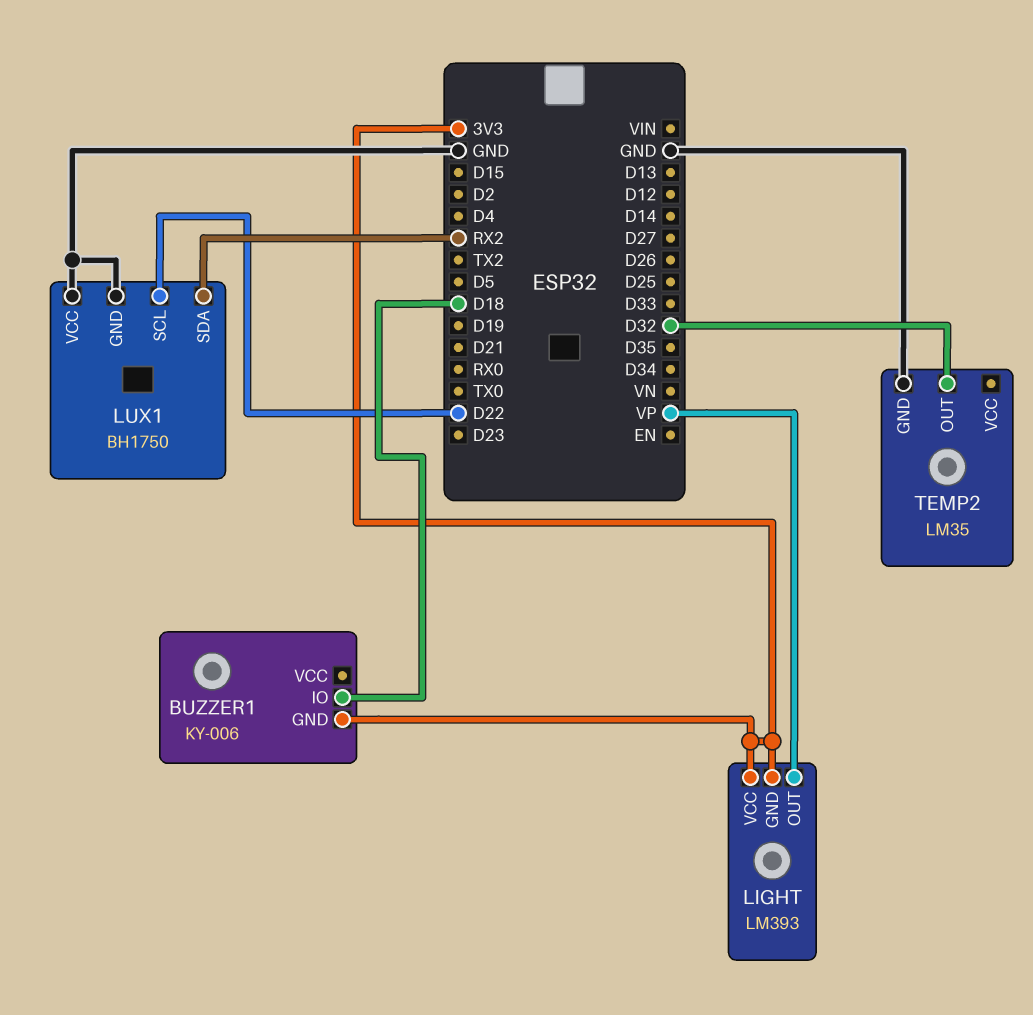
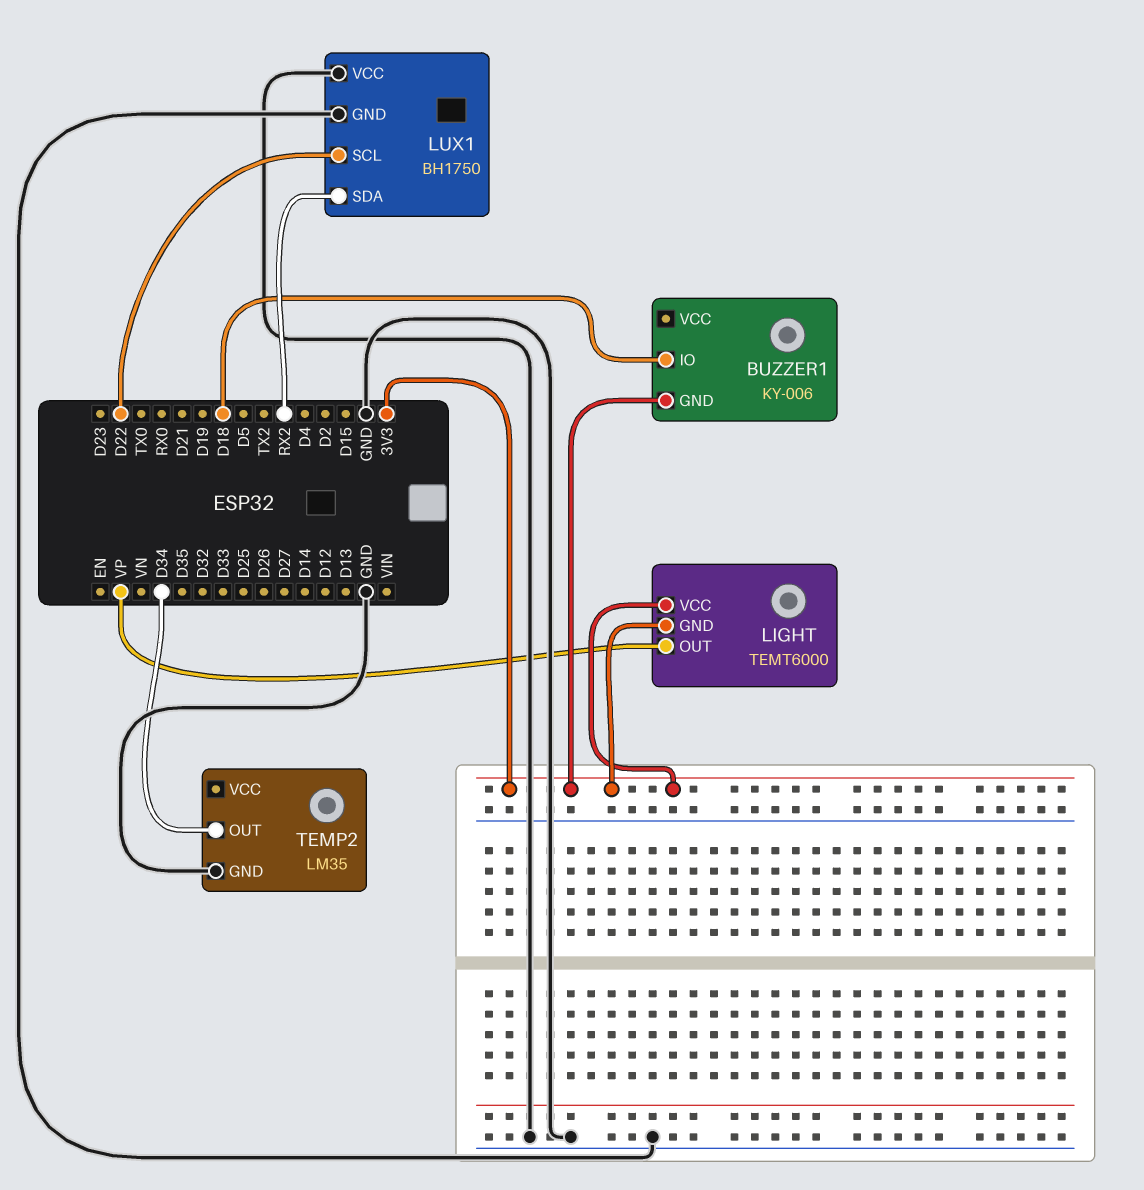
LIGHT: LM393 -> TEMT6000
TEMP2 pin OUT: D32 -> D34

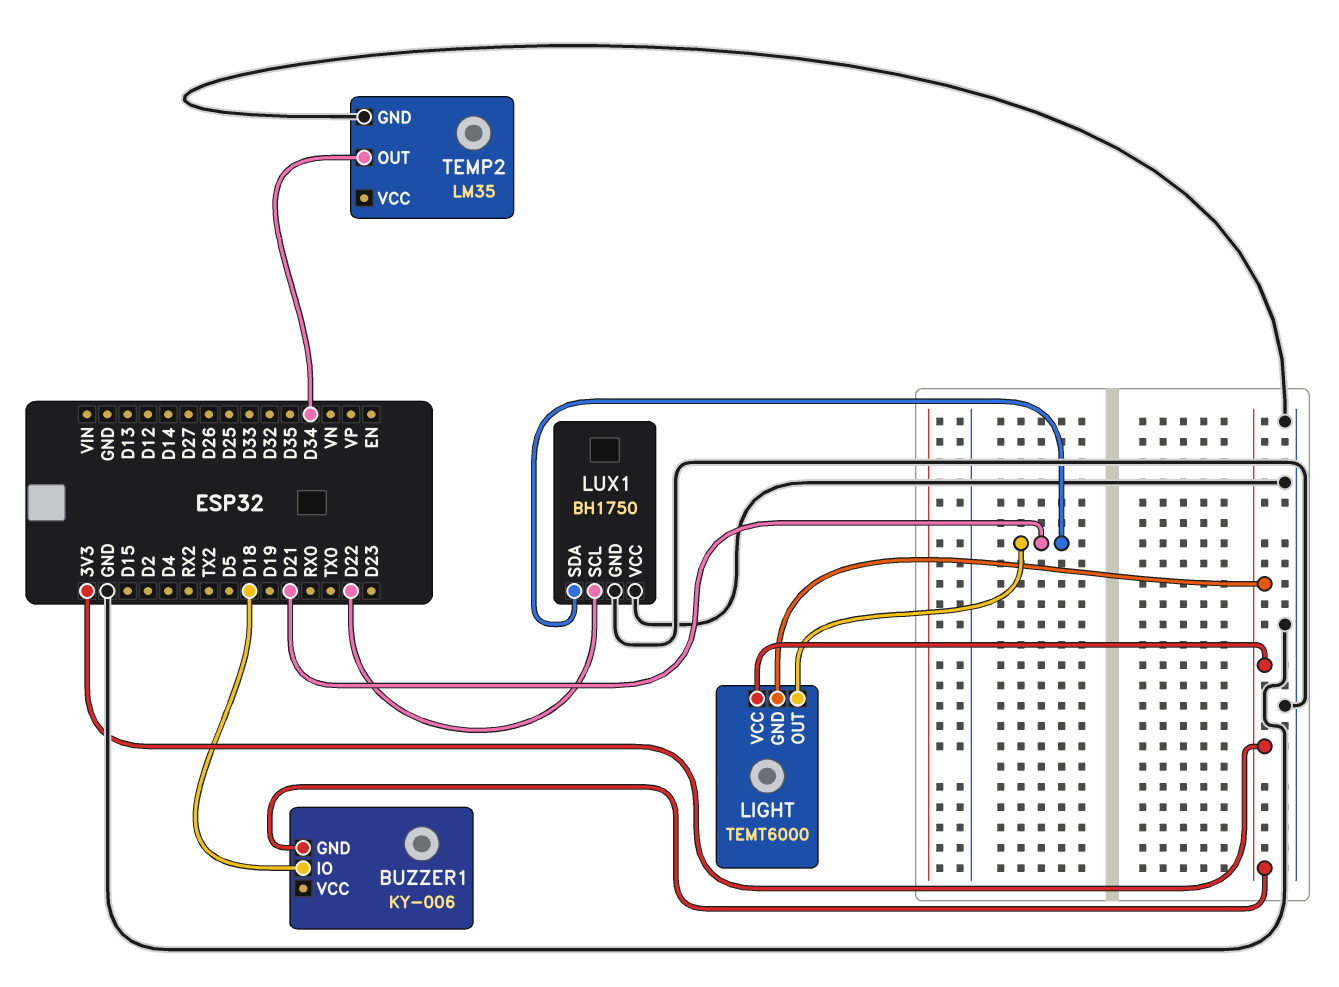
LIGHT pin OUT: VP -> D21
LUX1 pin SDA: RX2 -> D21

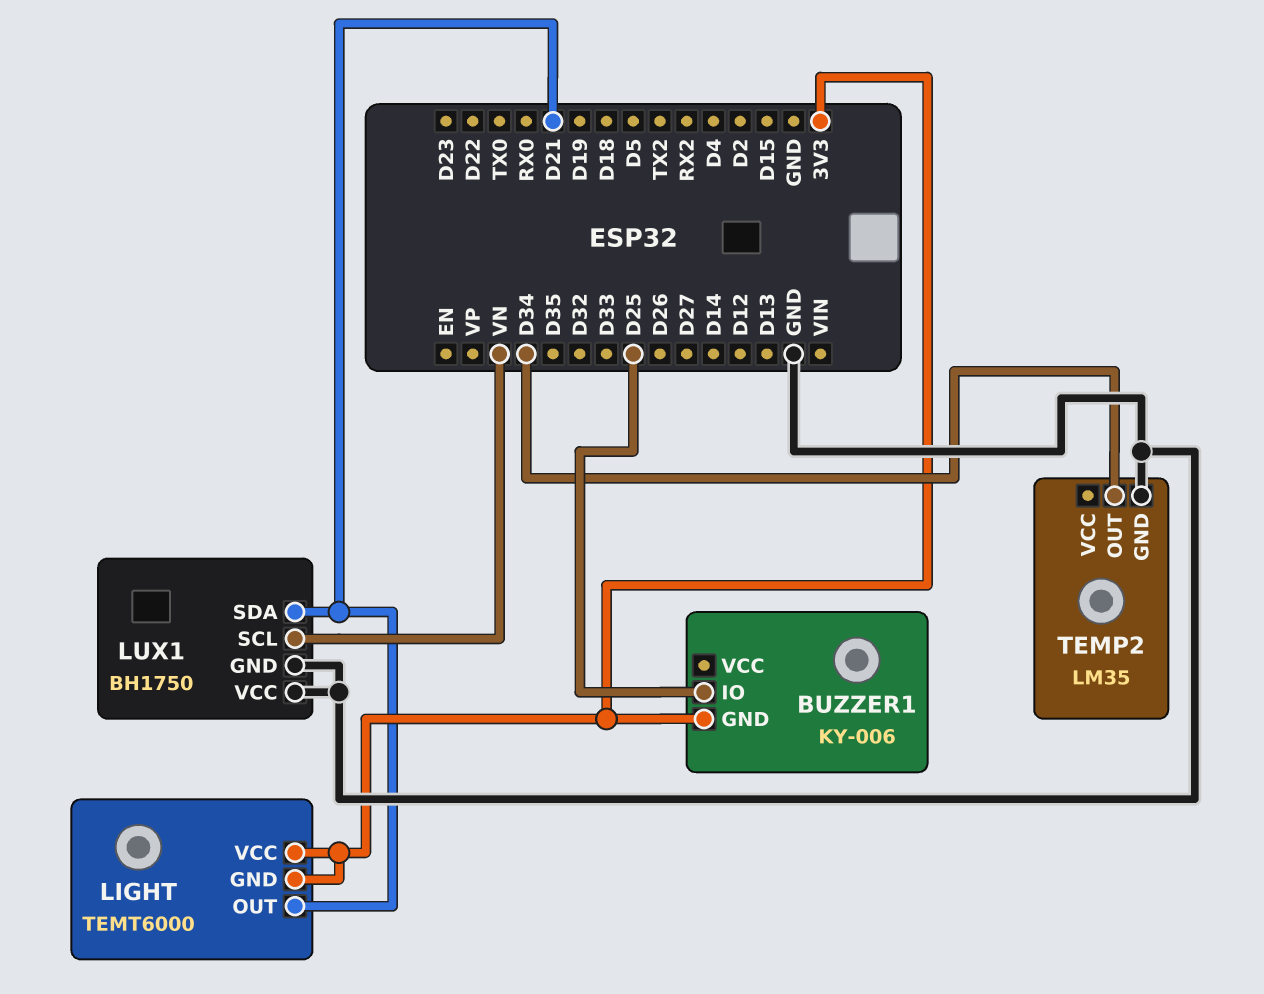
BUZZER1 pin IO: D18 -> D25
LUX1 pin SCL: D22 -> VN

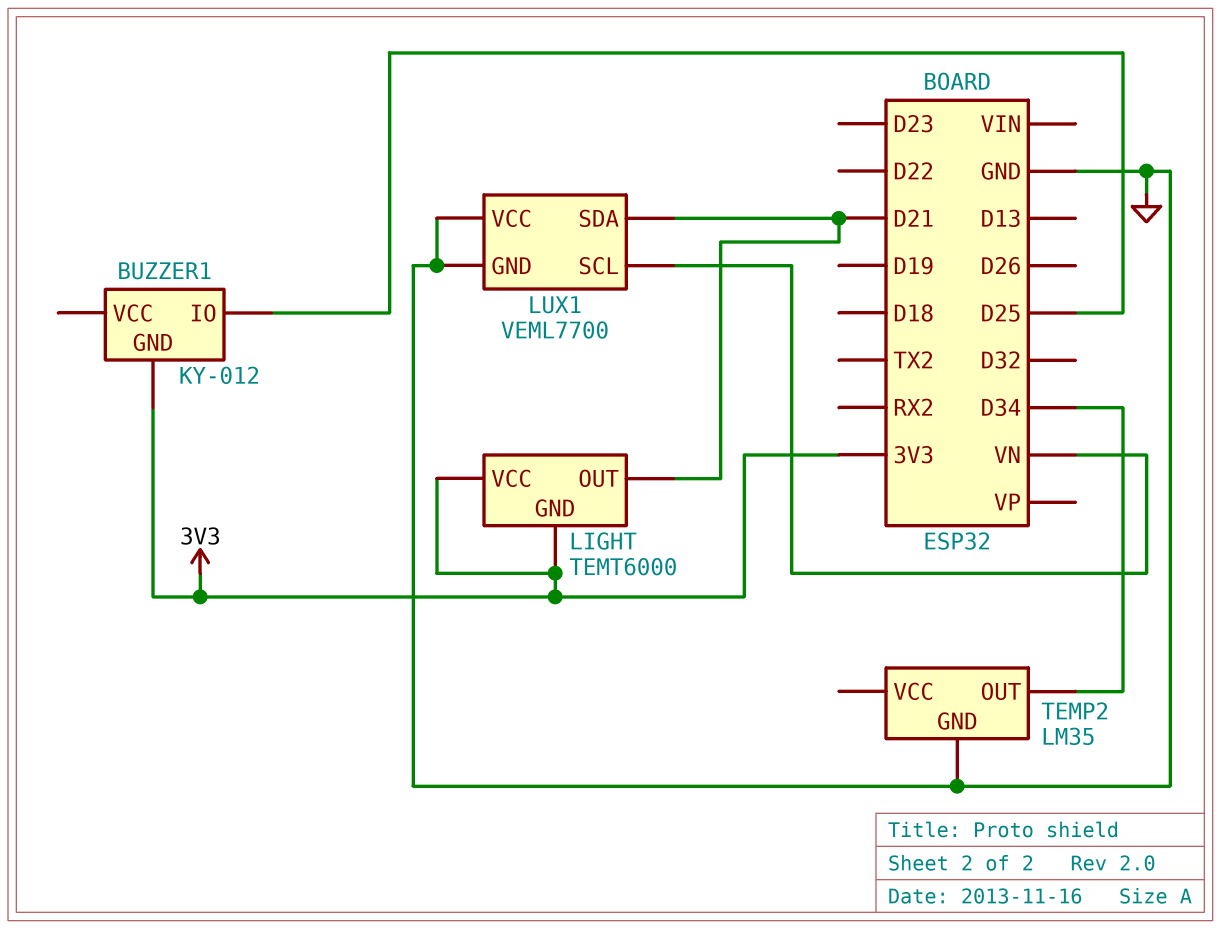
BUZZER1: KY-006 -> KY-012
LUX1: BH1750 -> VEML7700

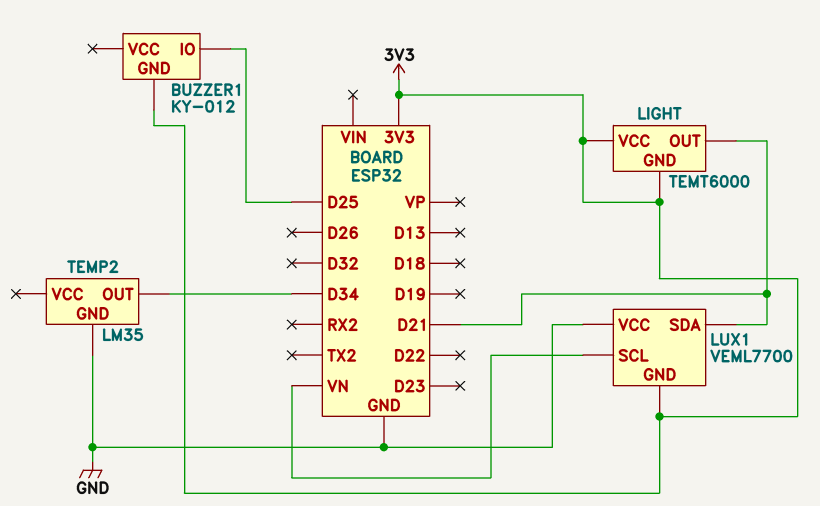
LUX1 pin GND: GND -> 3V3

